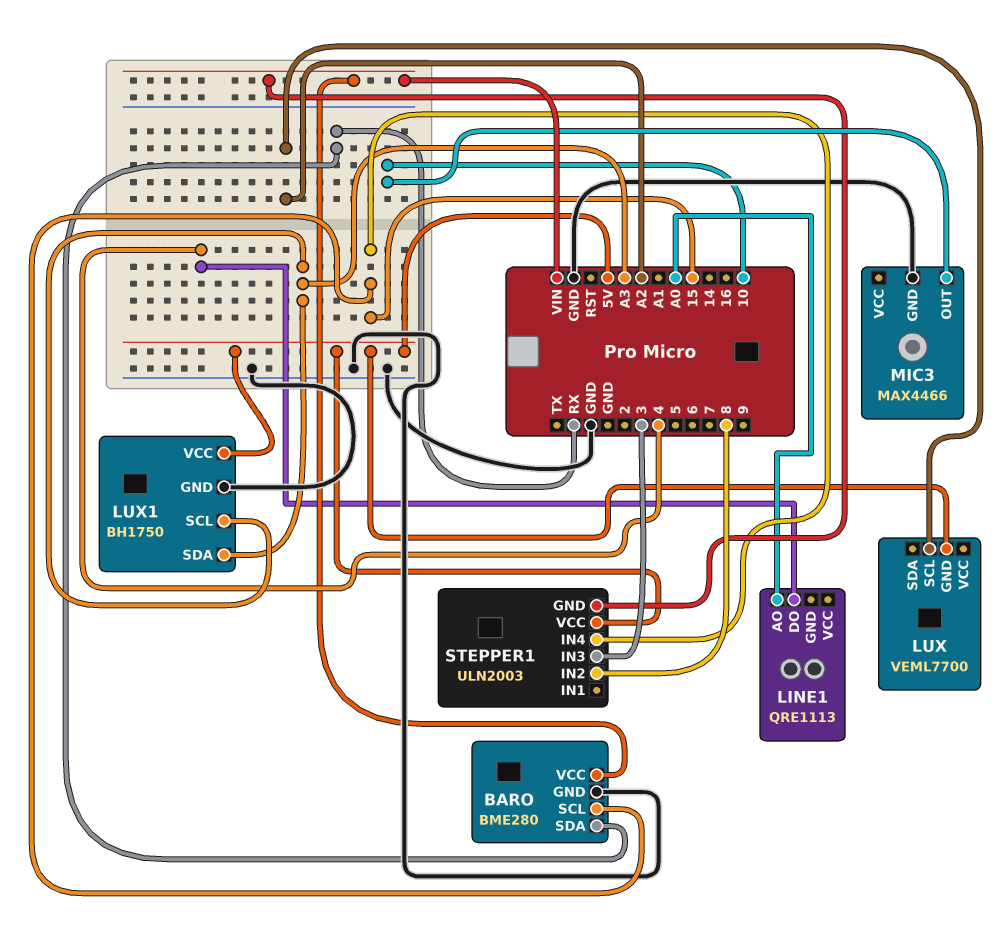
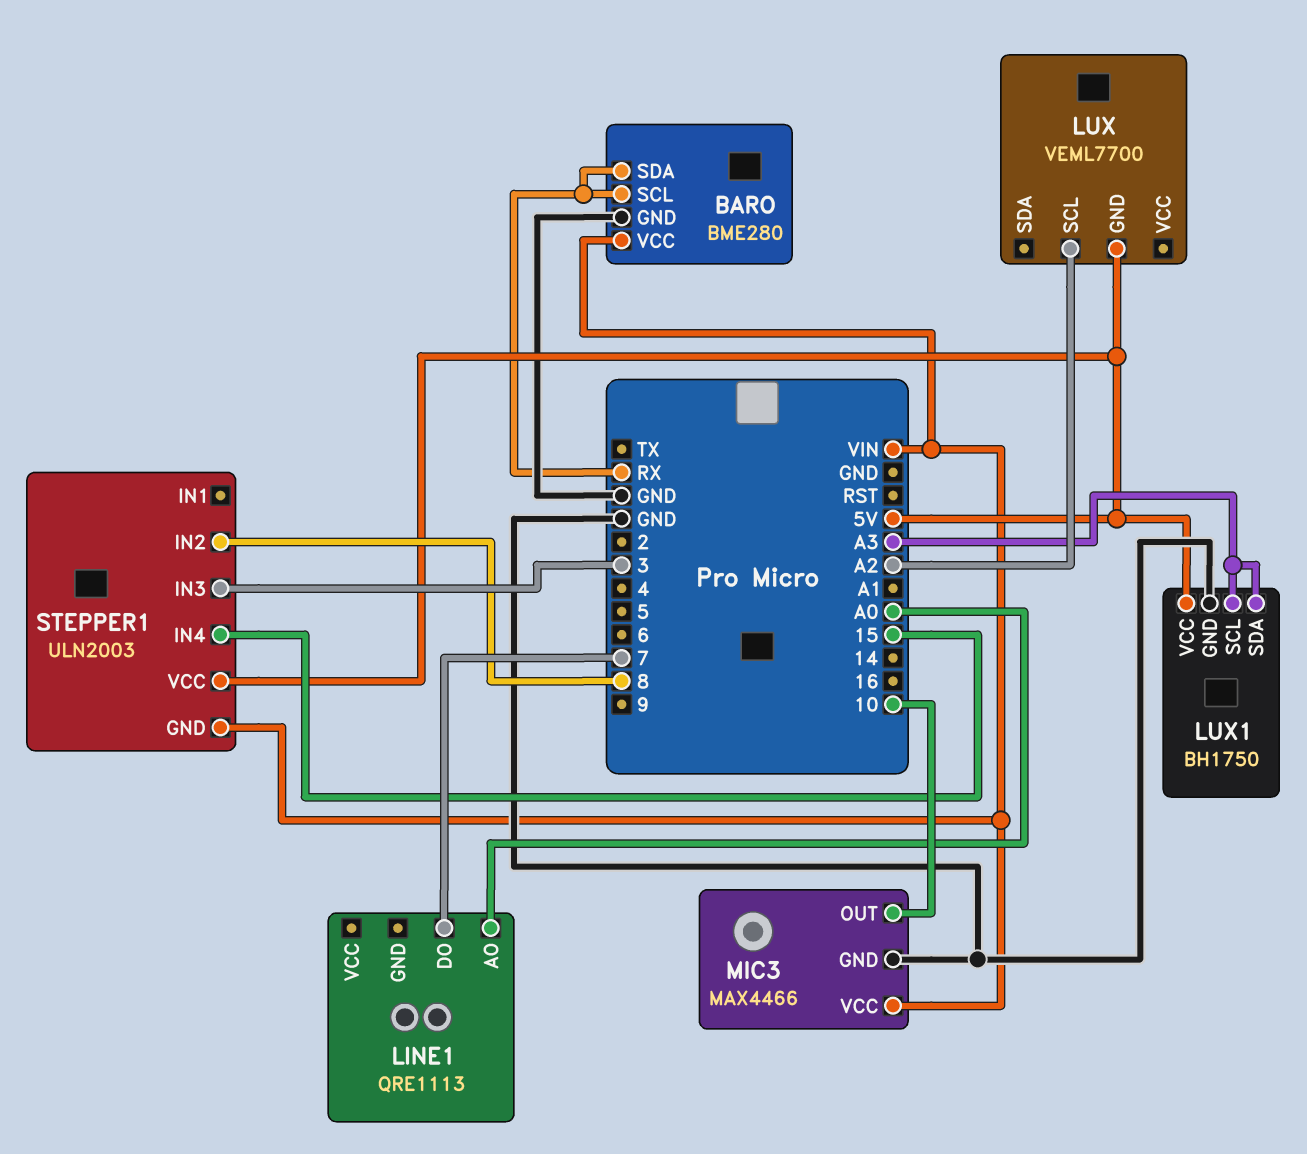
BARO pin SCL: 15 -> RX
LINE1 pin DO: 4 -> 7
MIC3 pin VCC: none -> VIN

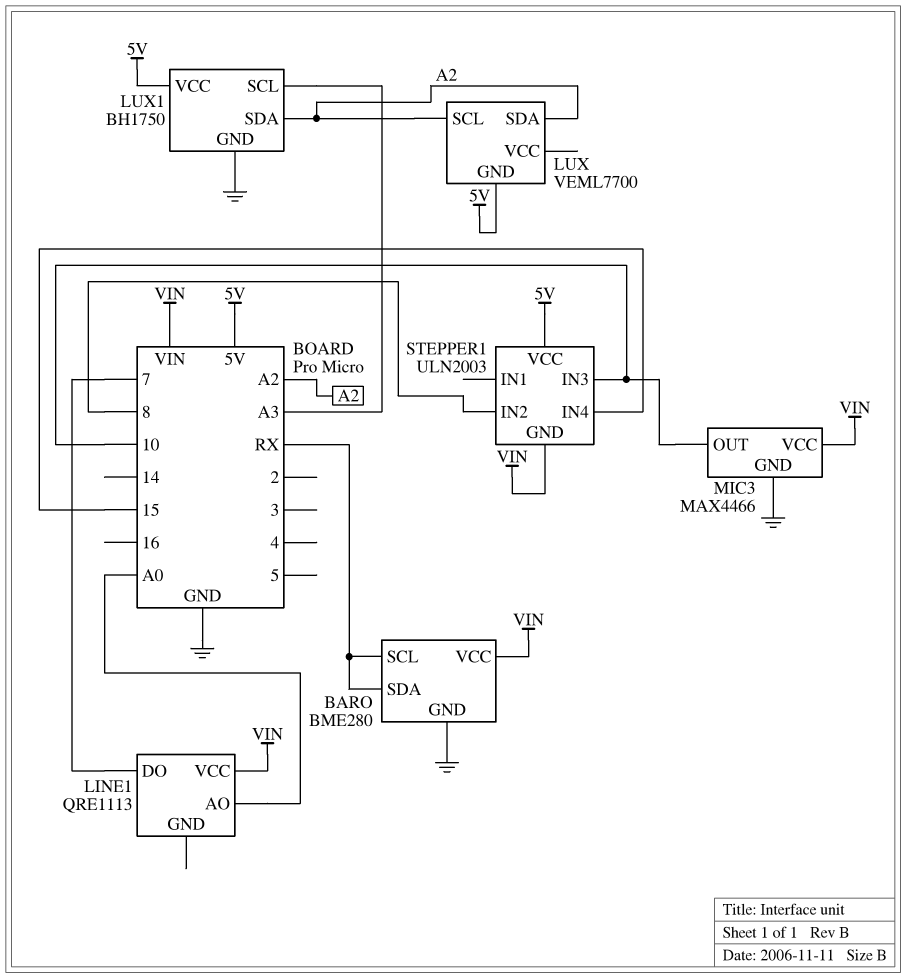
LINE1 pin VCC: none -> VIN
LUX pin SDA: none -> A2
LUX1 pin SDA: A3 -> A2
STEPPER1 pin IN3: 3 -> 10

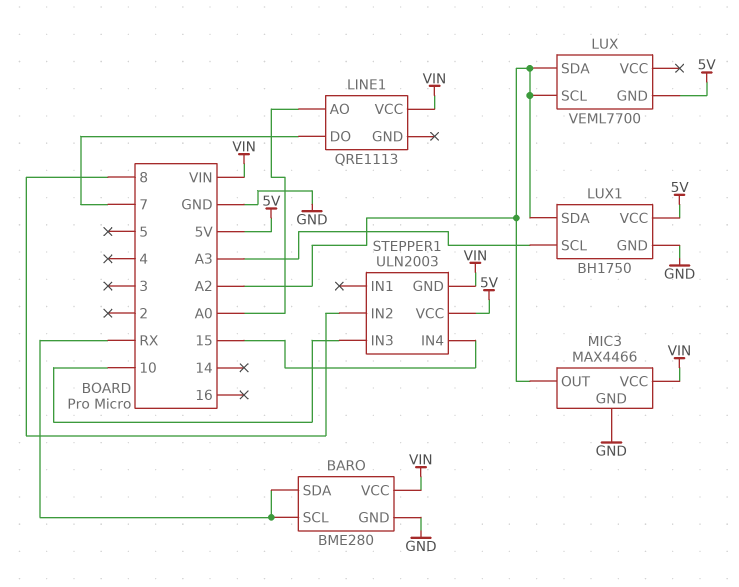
MIC3 pin OUT: 10 -> A2

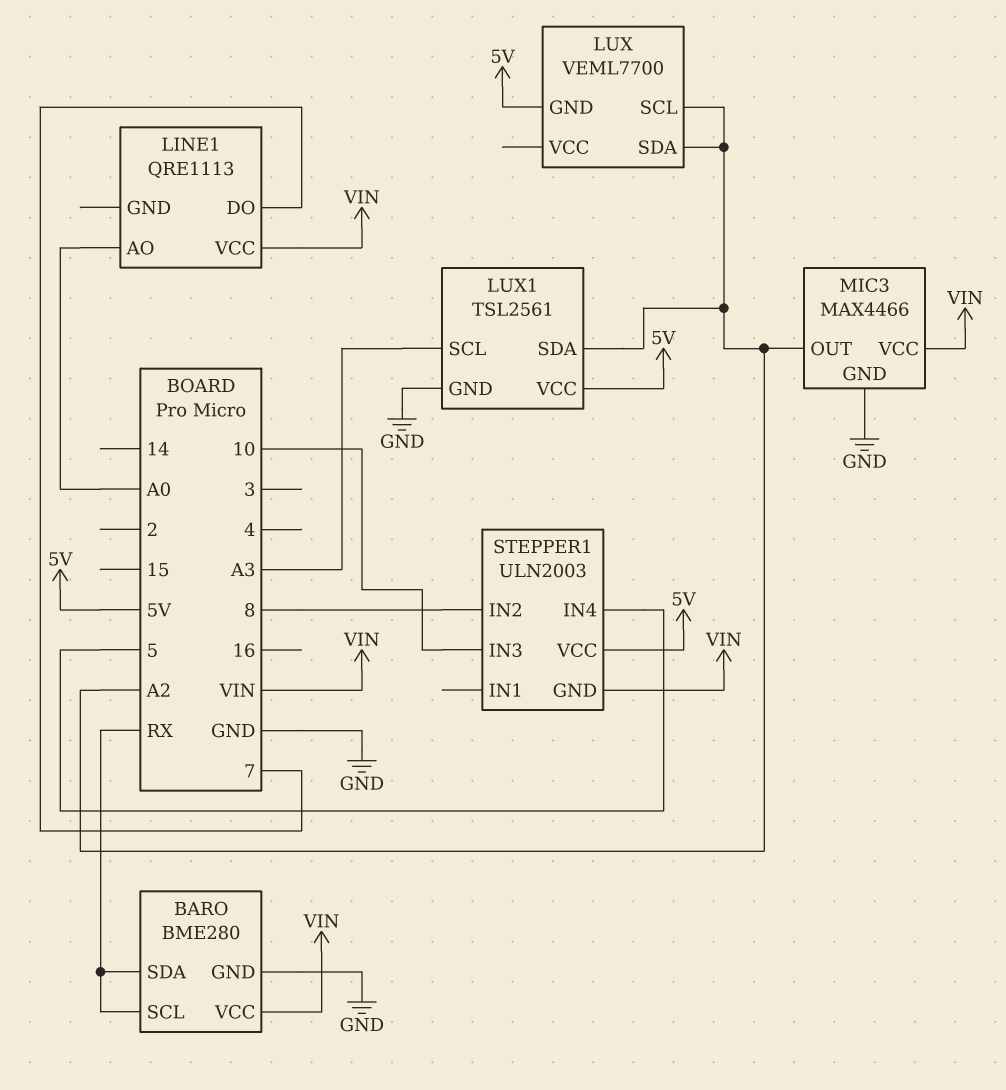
LUX1: BH1750 -> TSL2561
STEPPER1 pin IN4: 15 -> 5

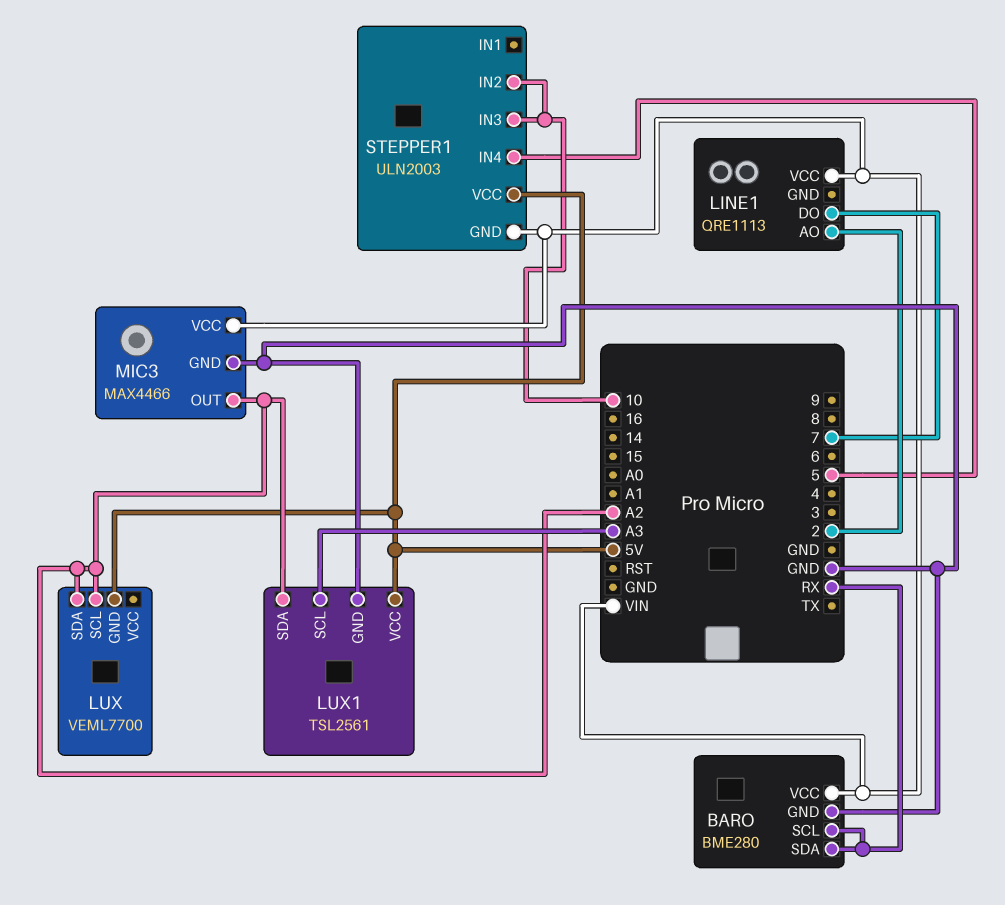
LINE1 pin AO: A0 -> 2
STEPPER1 pin IN2: 8 -> 10

